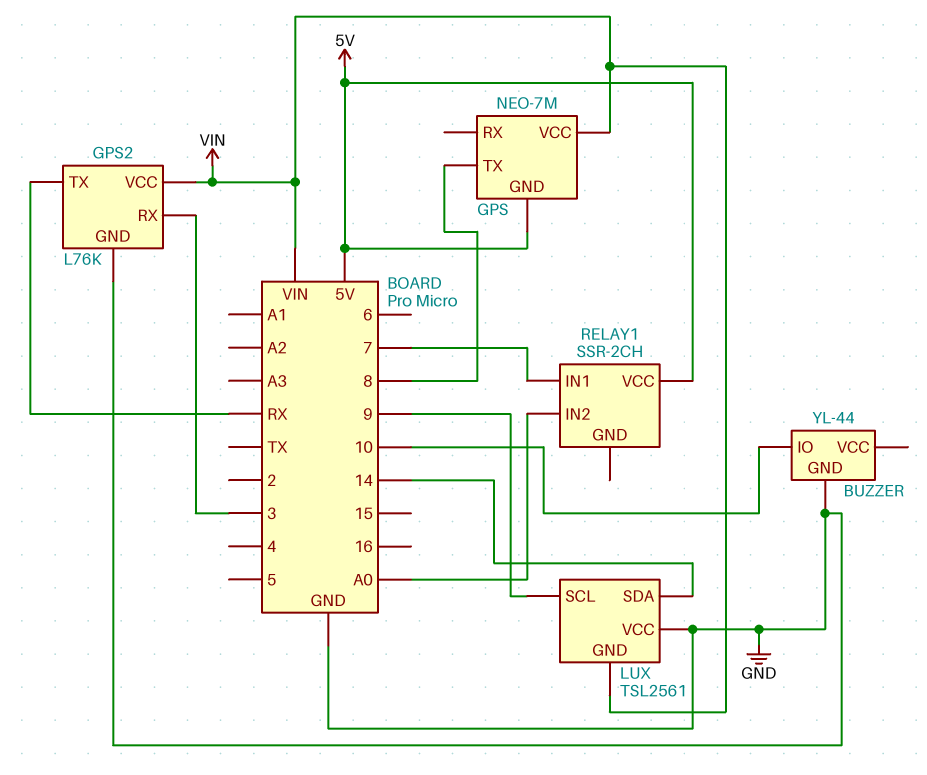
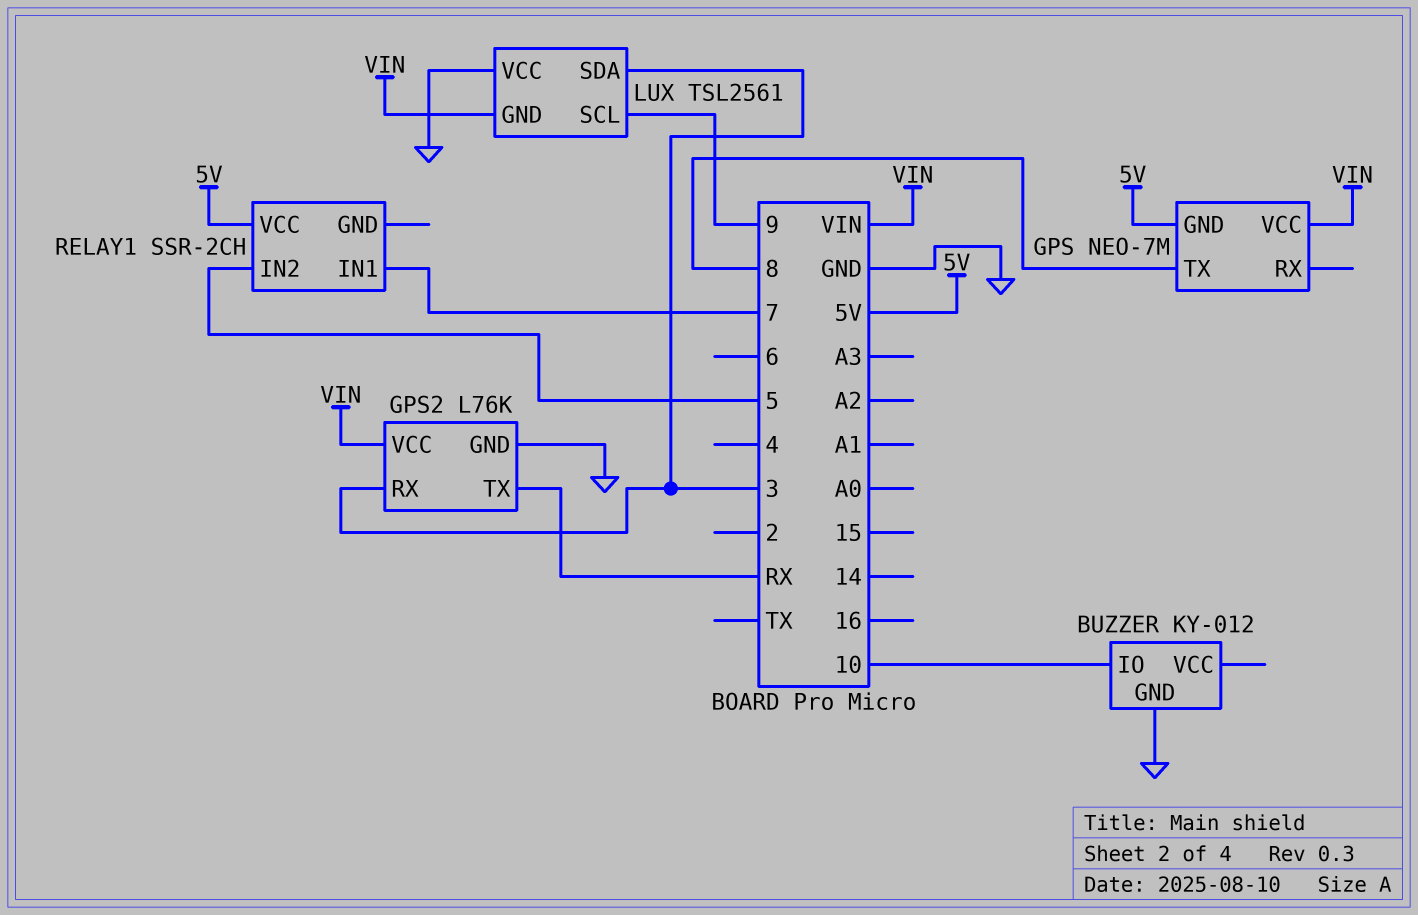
BUZZER: YL-44 -> KY-012
LUX pin SDA: 14 -> 3
RELAY1 pin IN2: A0 -> 5

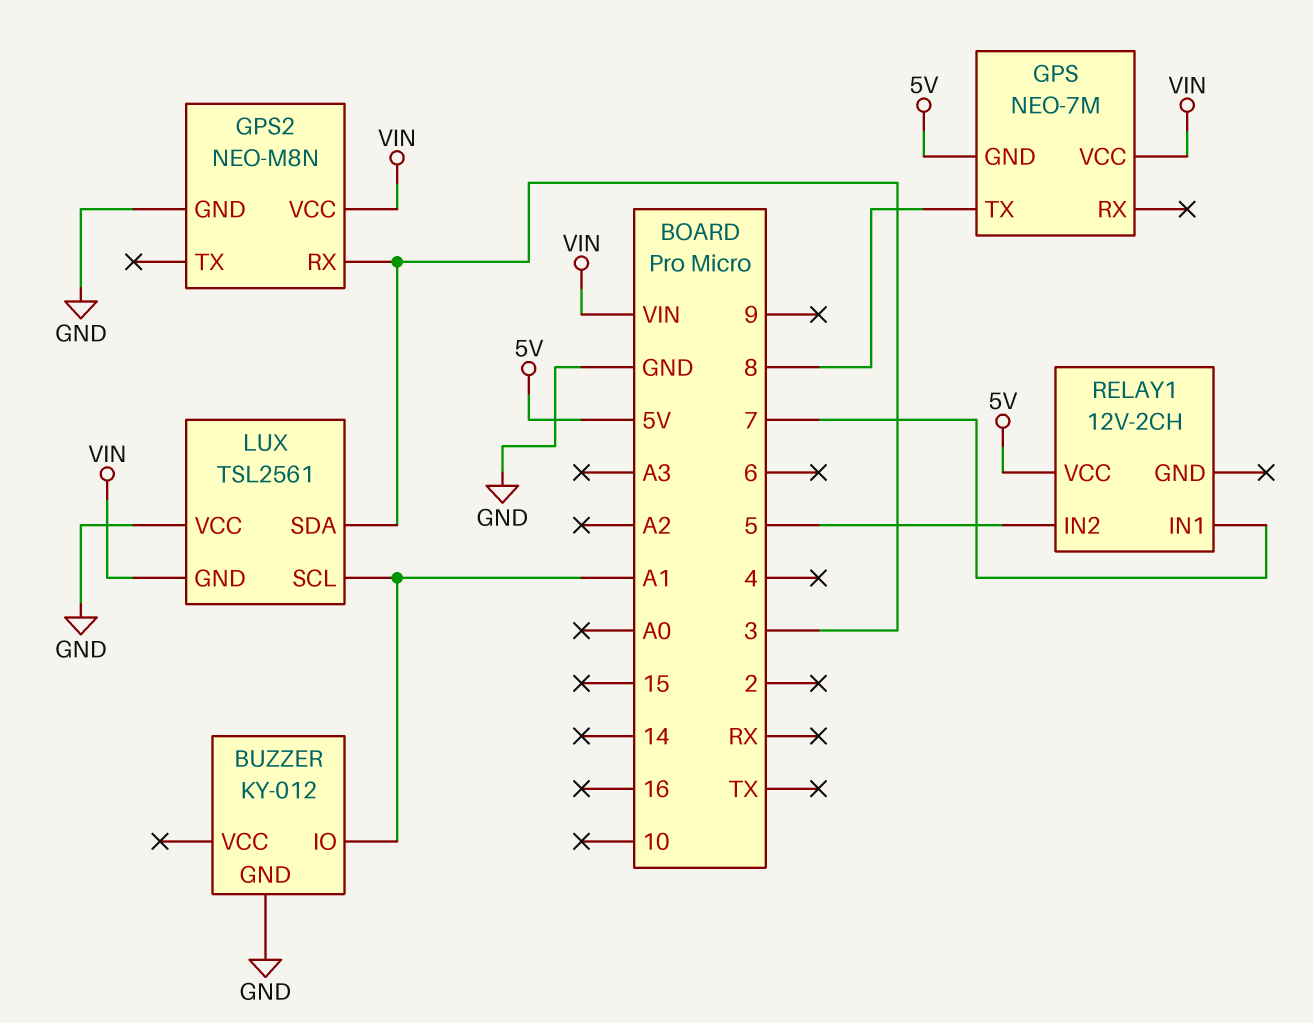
BUZZER pin IO: 10 -> A1
GPS2: L76K -> NEO-M8N
GPS2 pin TX: RX -> none
LUX pin SCL: 9 -> A1
RELAY1: SSR-2CH -> 12V-2CH

